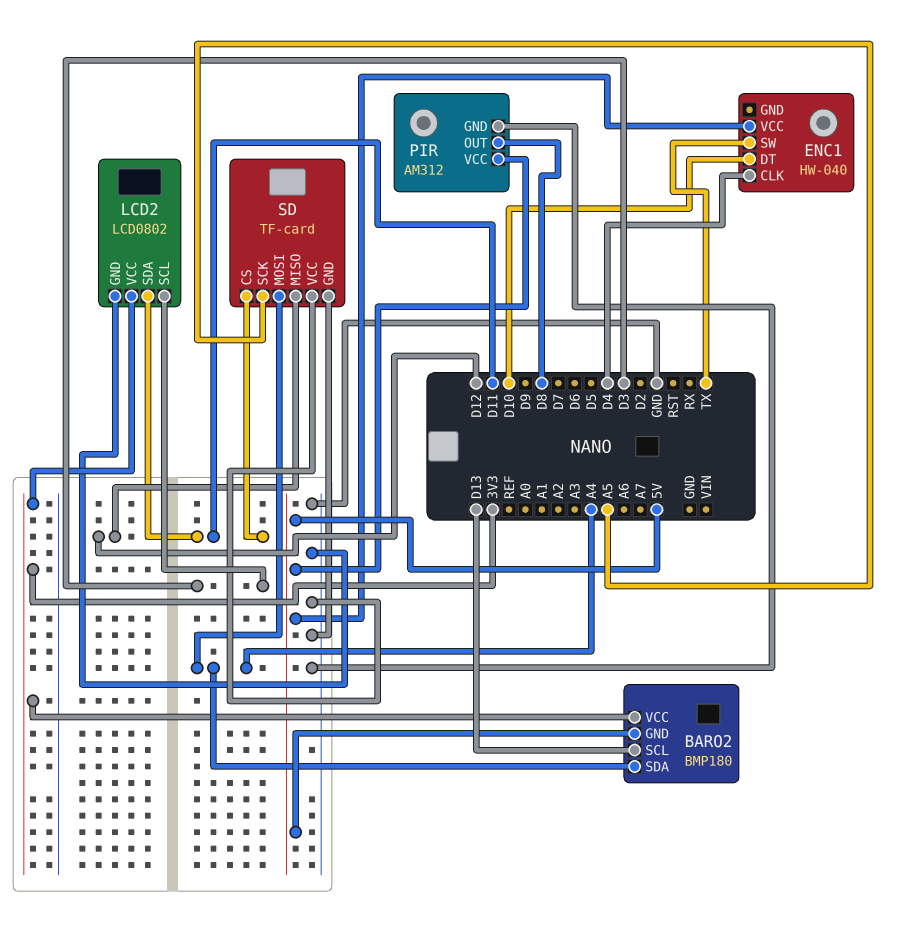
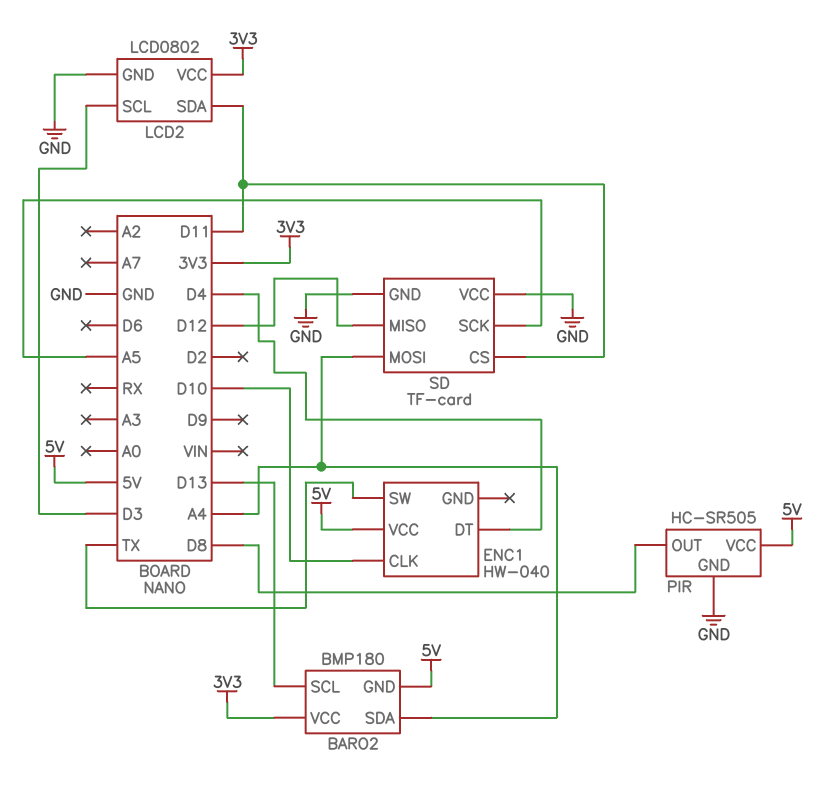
ENC1 pin CLK: D4 -> D10
ENC1 pin DT: D10 -> D4
PIR: AM312 -> HC-SR505

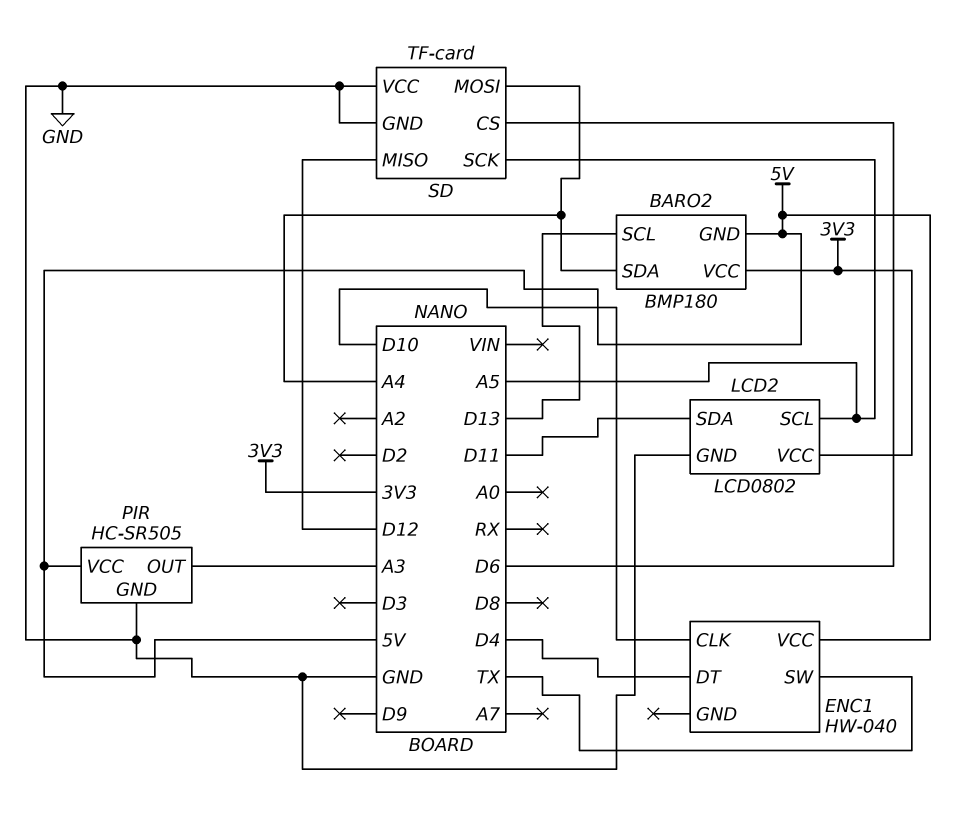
LCD2 pin SCL: D3 -> A5
PIR pin OUT: D8 -> A3
SD pin CS: D11 -> D6

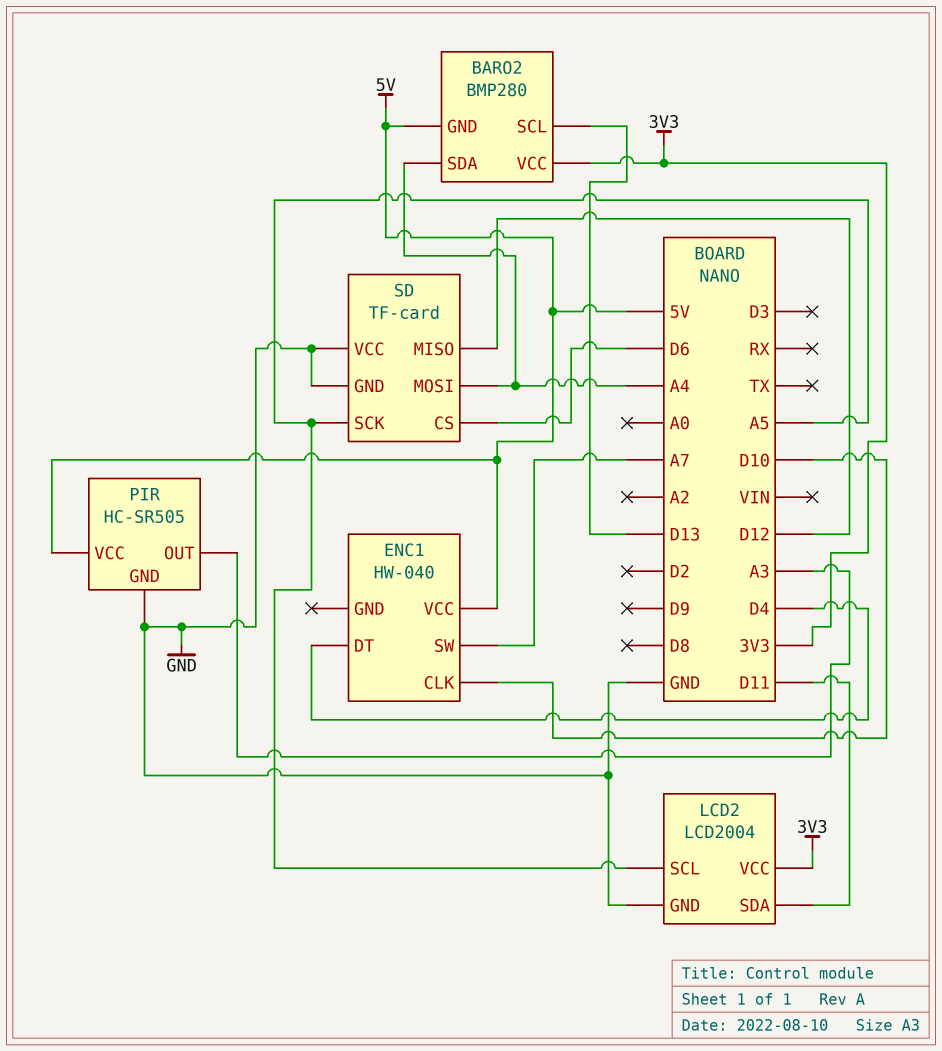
BARO2: BMP180 -> BMP280
ENC1 pin SW: TX -> A7
LCD2: LCD0802 -> LCD2004

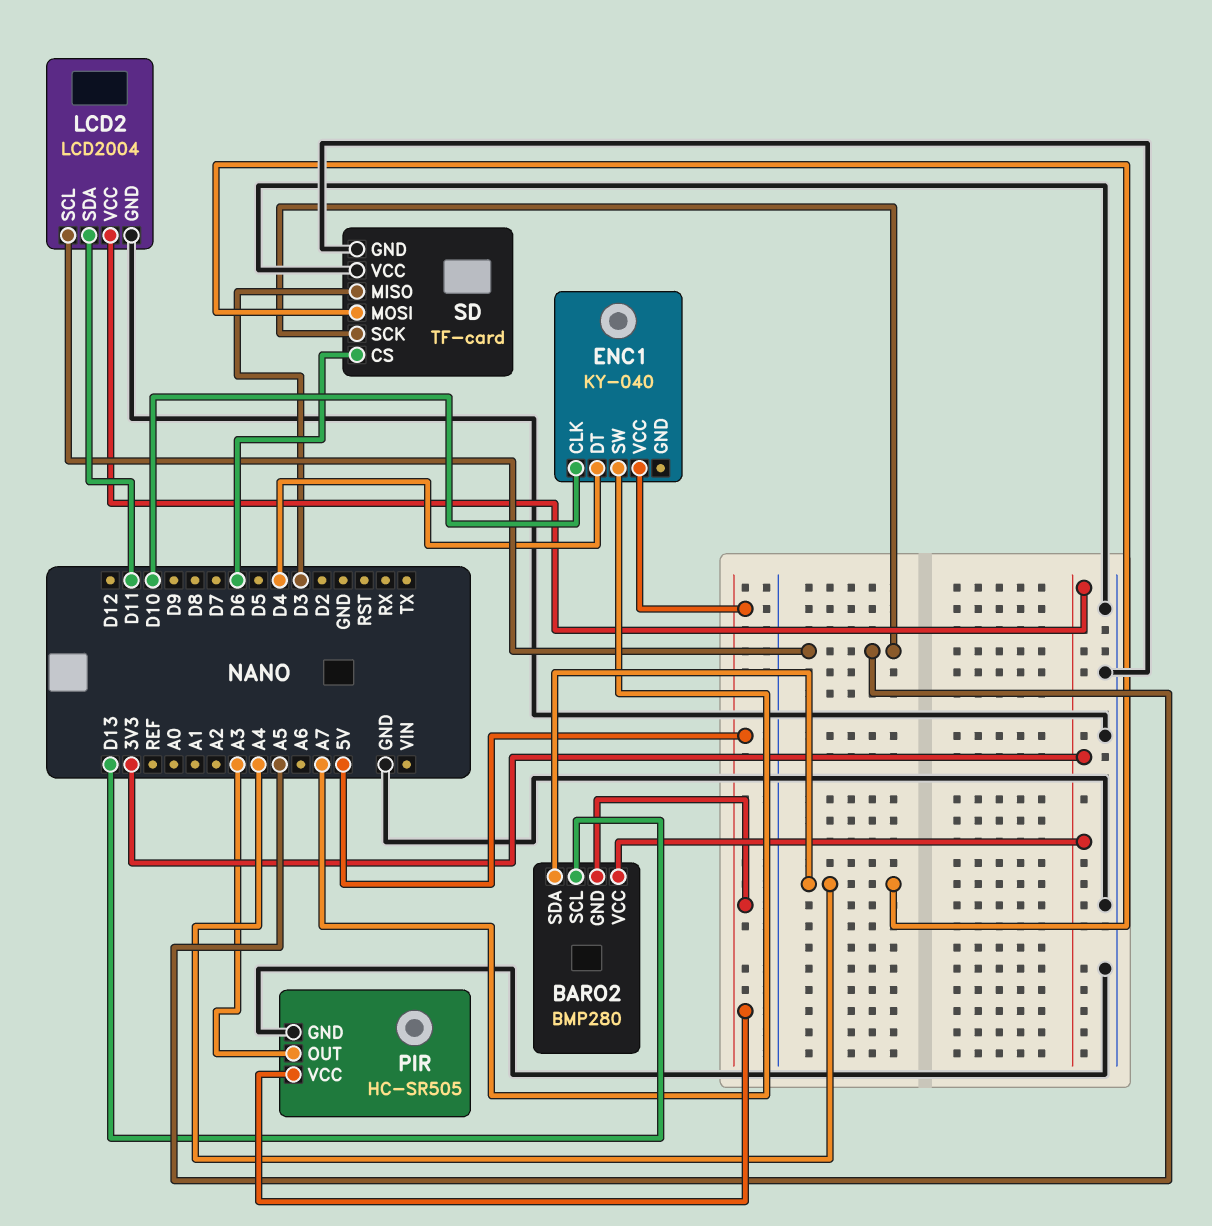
ENC1: HW-040 -> KY-040
SD pin MISO: D12 -> D3

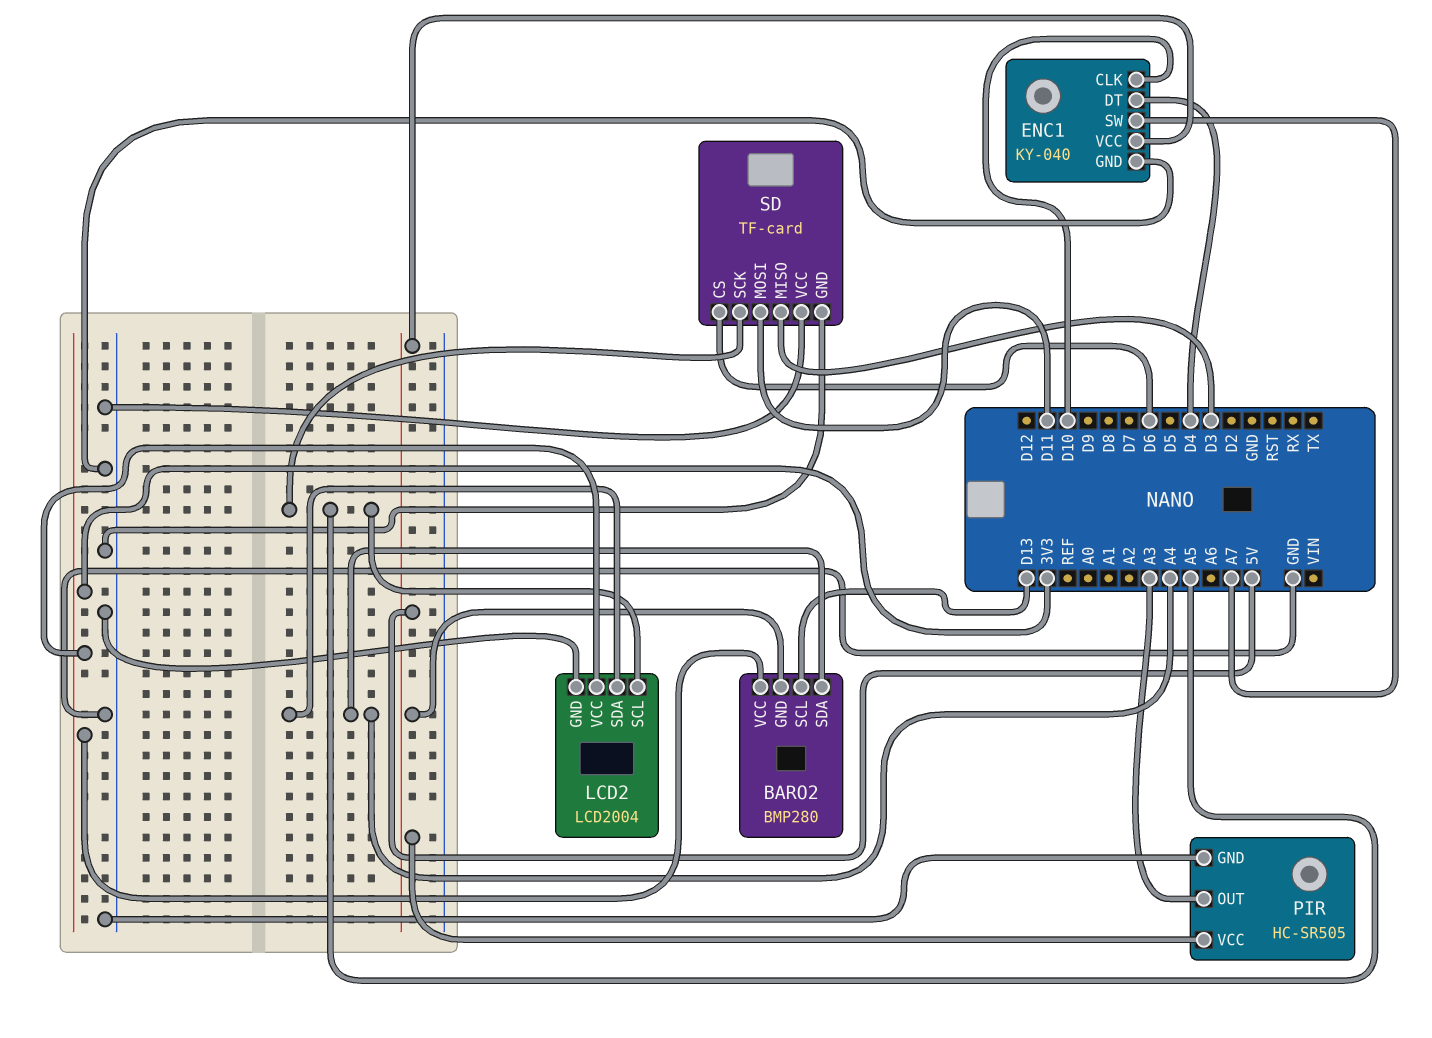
ENC1 pin GND: none -> GND
LCD2 pin SDA: D11 -> A4
SD pin MOSI: A4 -> D11

